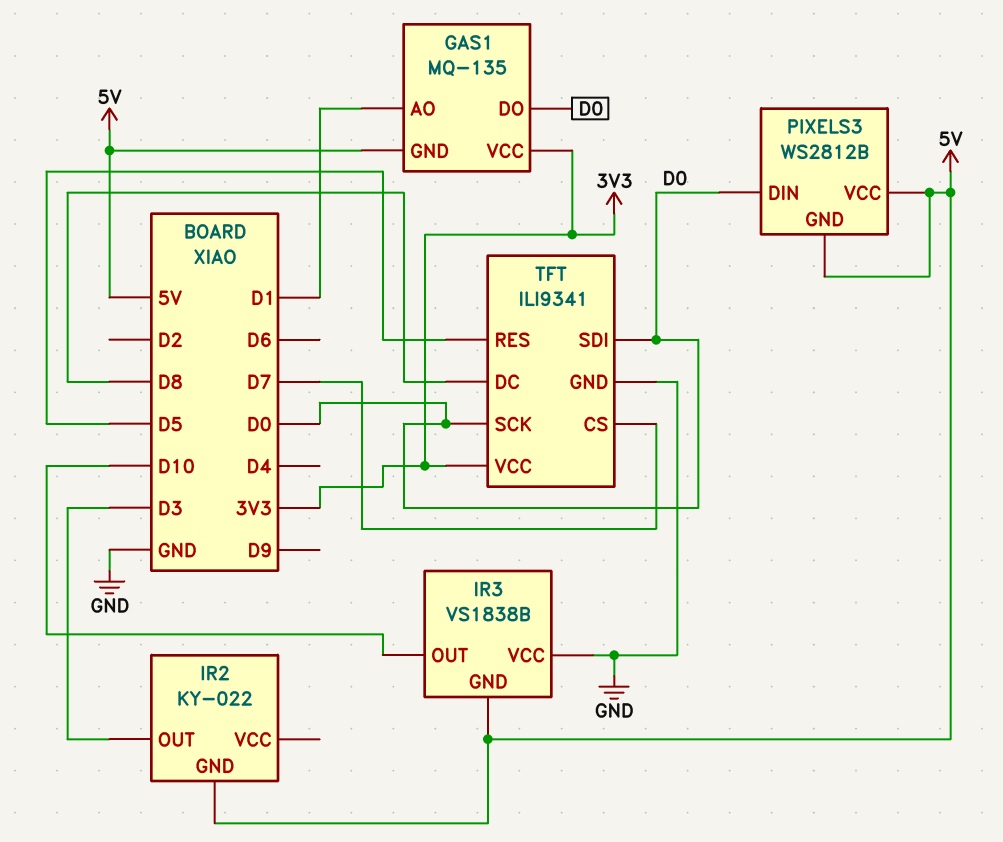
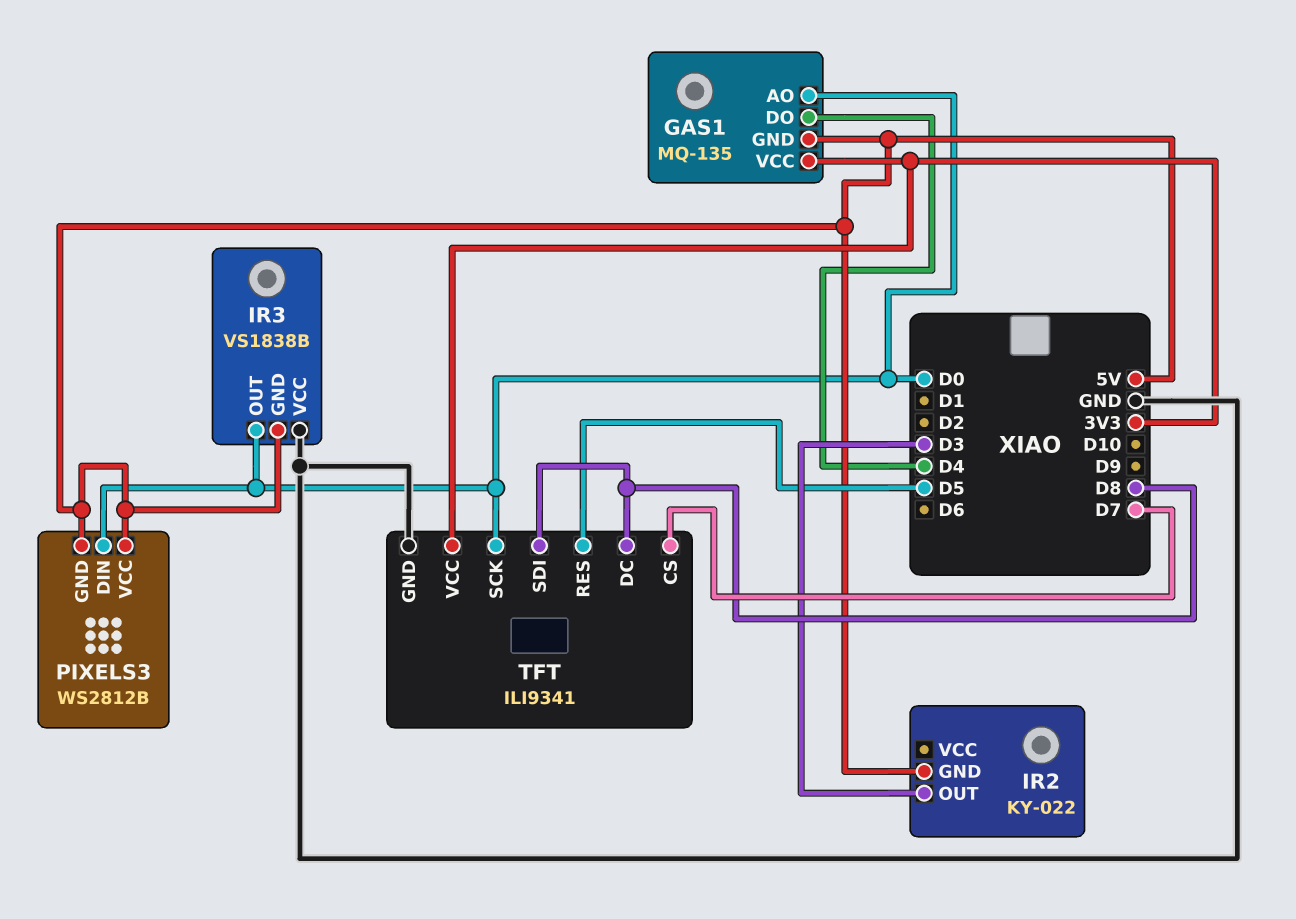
GAS1 pin AO: D1 -> D0
GAS1 pin DO: D0 -> D4
IR3 pin OUT: D10 -> D0
TFT pin SDI: D0 -> D8

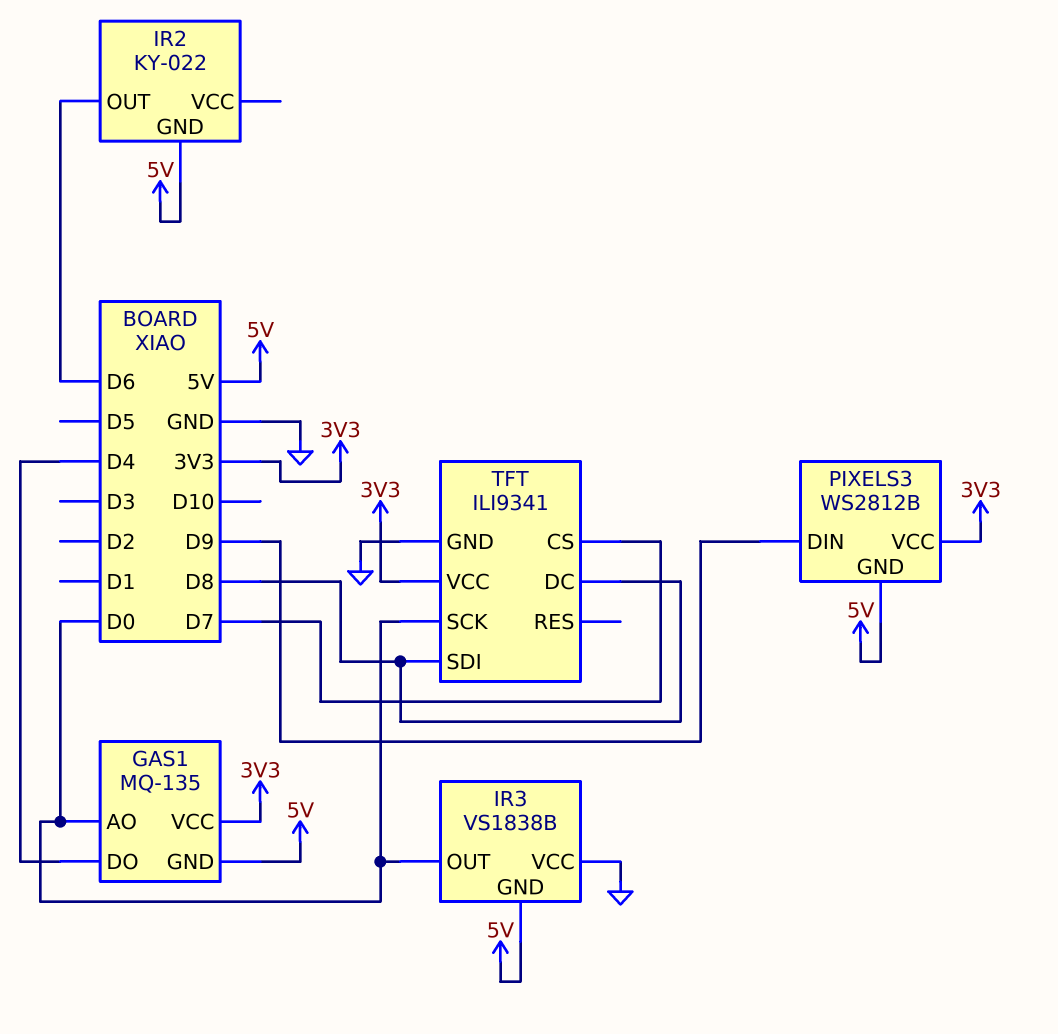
IR2 pin OUT: D3 -> D6
PIXELS3 pin DIN: D0 -> D9
PIXELS3 pin VCC: 5V -> 3V3
TFT pin RES: D5 -> none

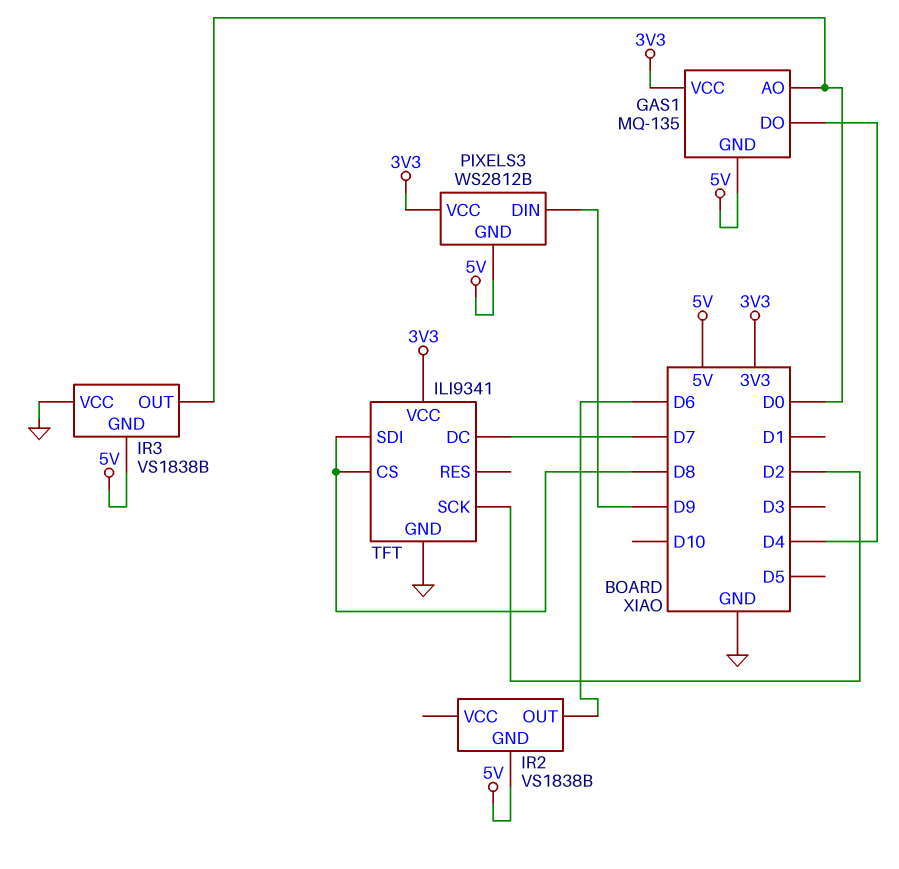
IR2: KY-022 -> VS1838B
TFT pin CS: D7 -> D8
TFT pin DC: D8 -> D7
TFT pin SCK: D0 -> D2

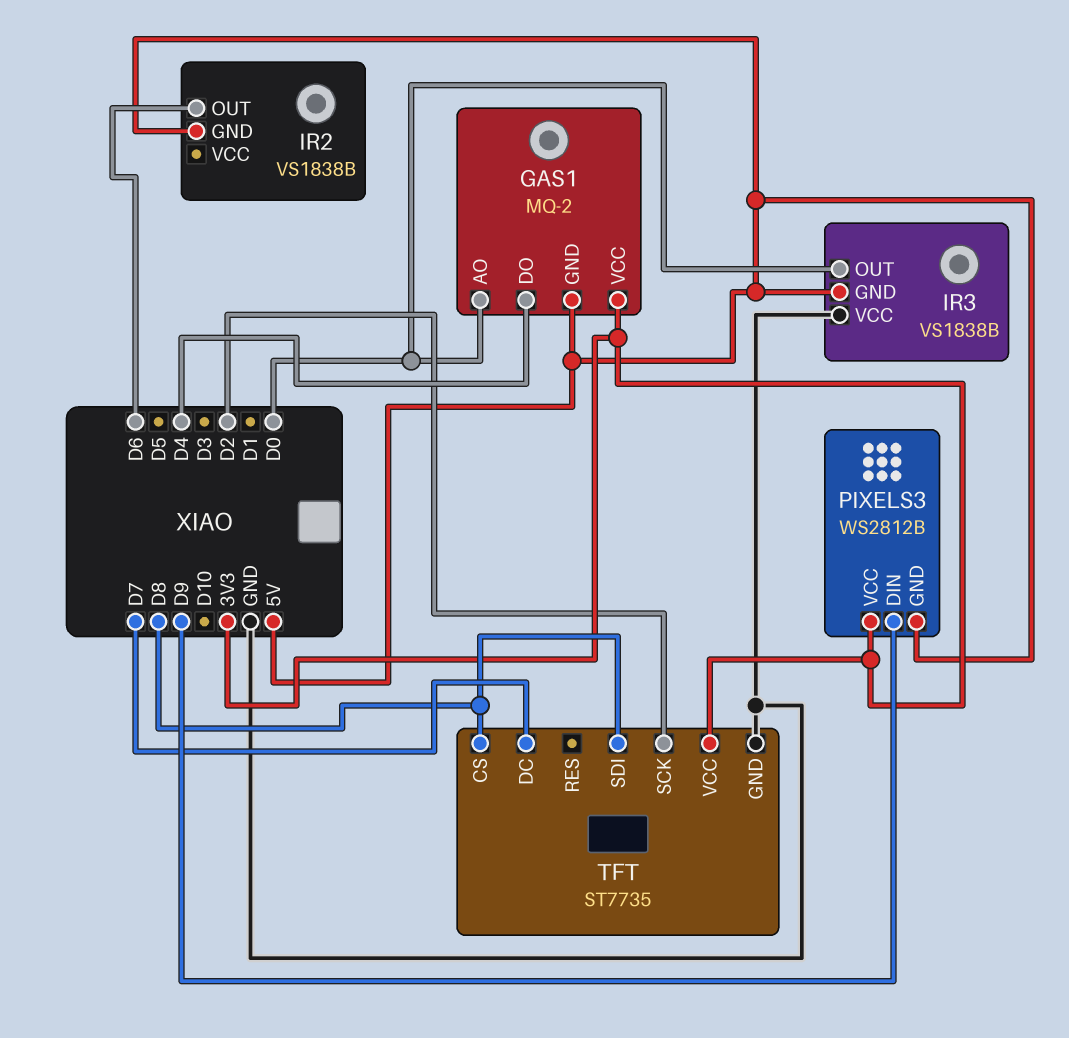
GAS1: MQ-135 -> MQ-2
TFT: ILI9341 -> ST7735

